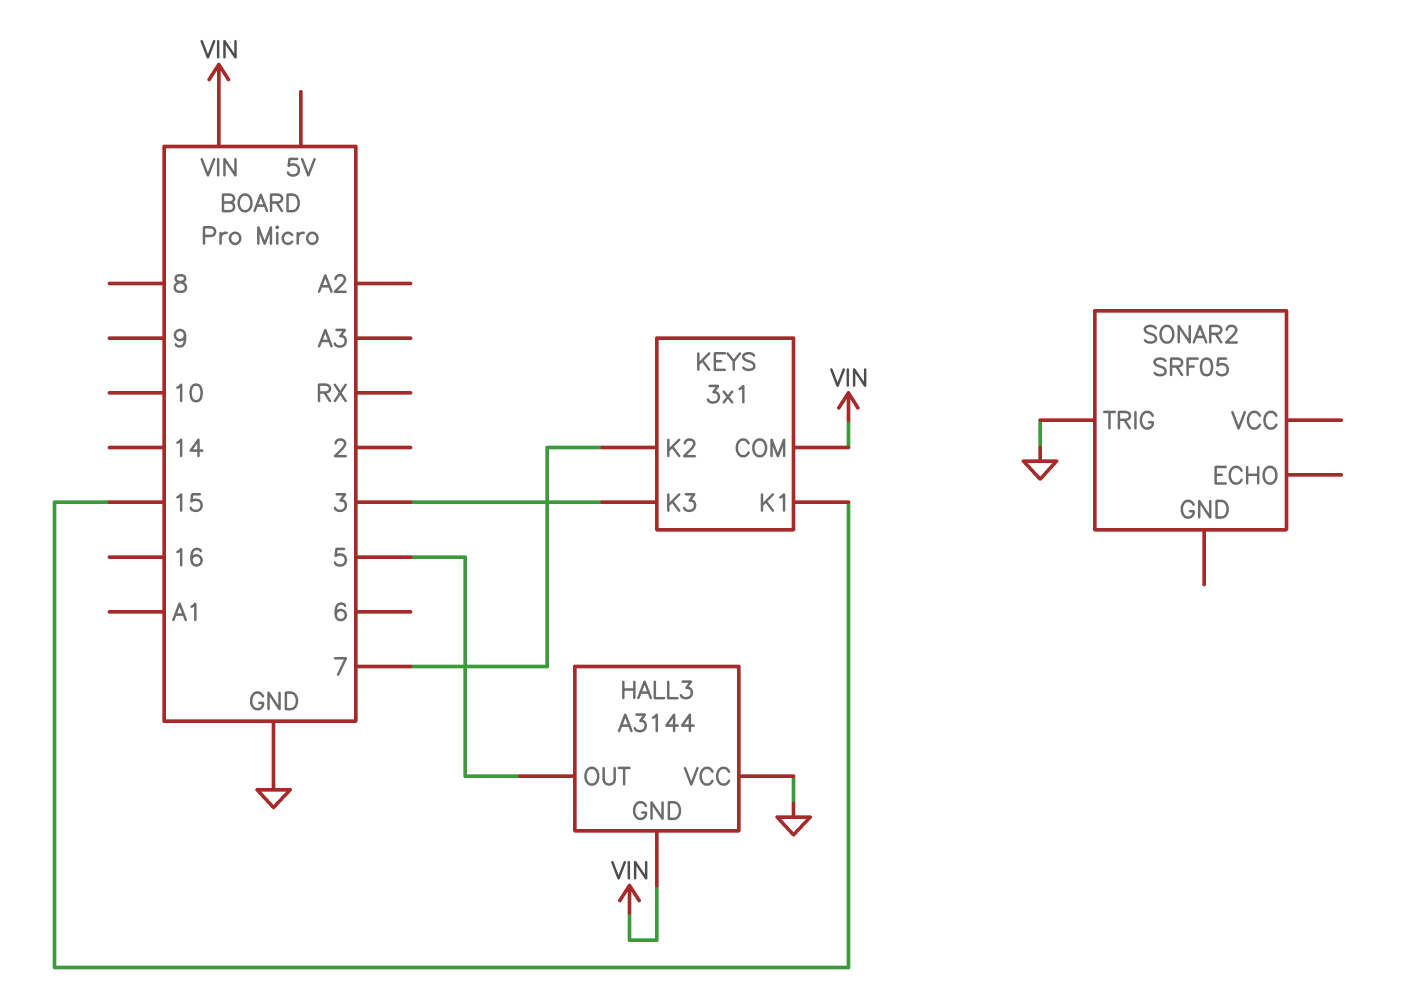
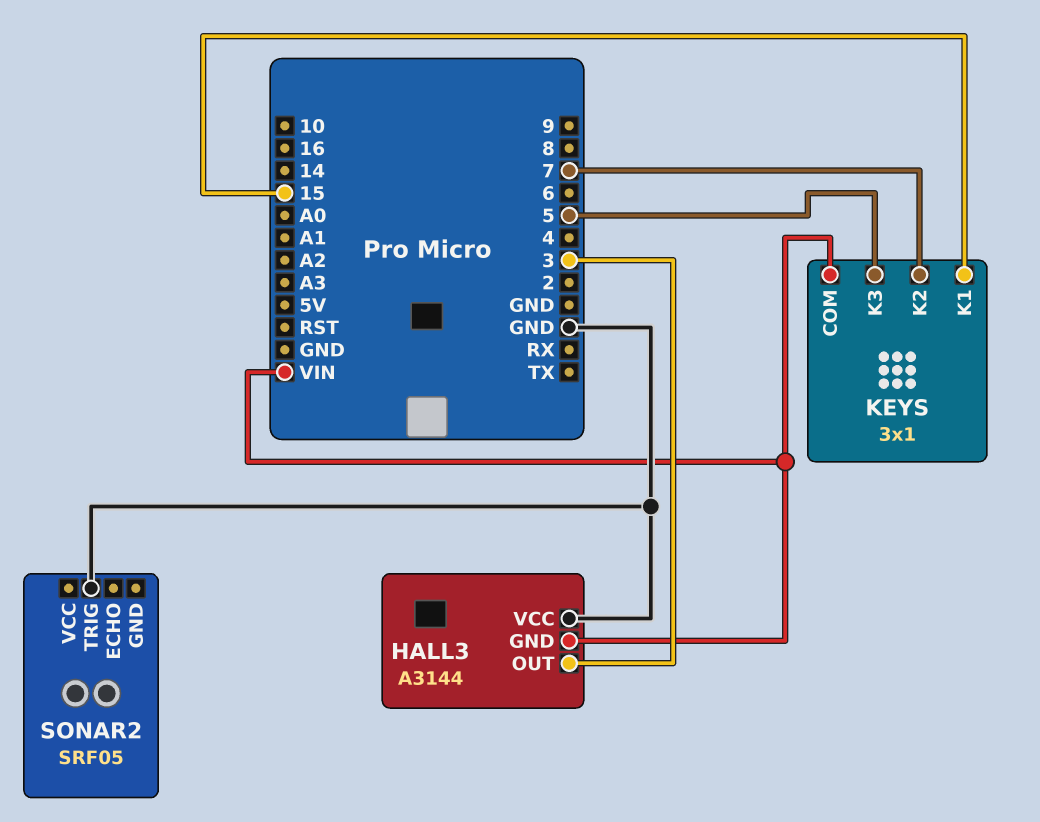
HALL3 pin OUT: 5 -> 3
KEYS pin K3: 3 -> 5

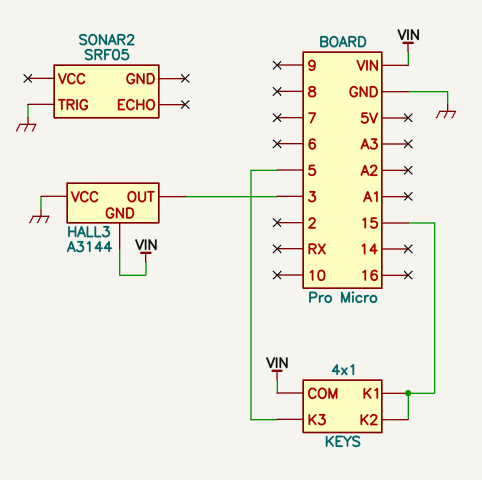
KEYS: 3x1 -> 4x1
KEYS pin K2: 7 -> 15

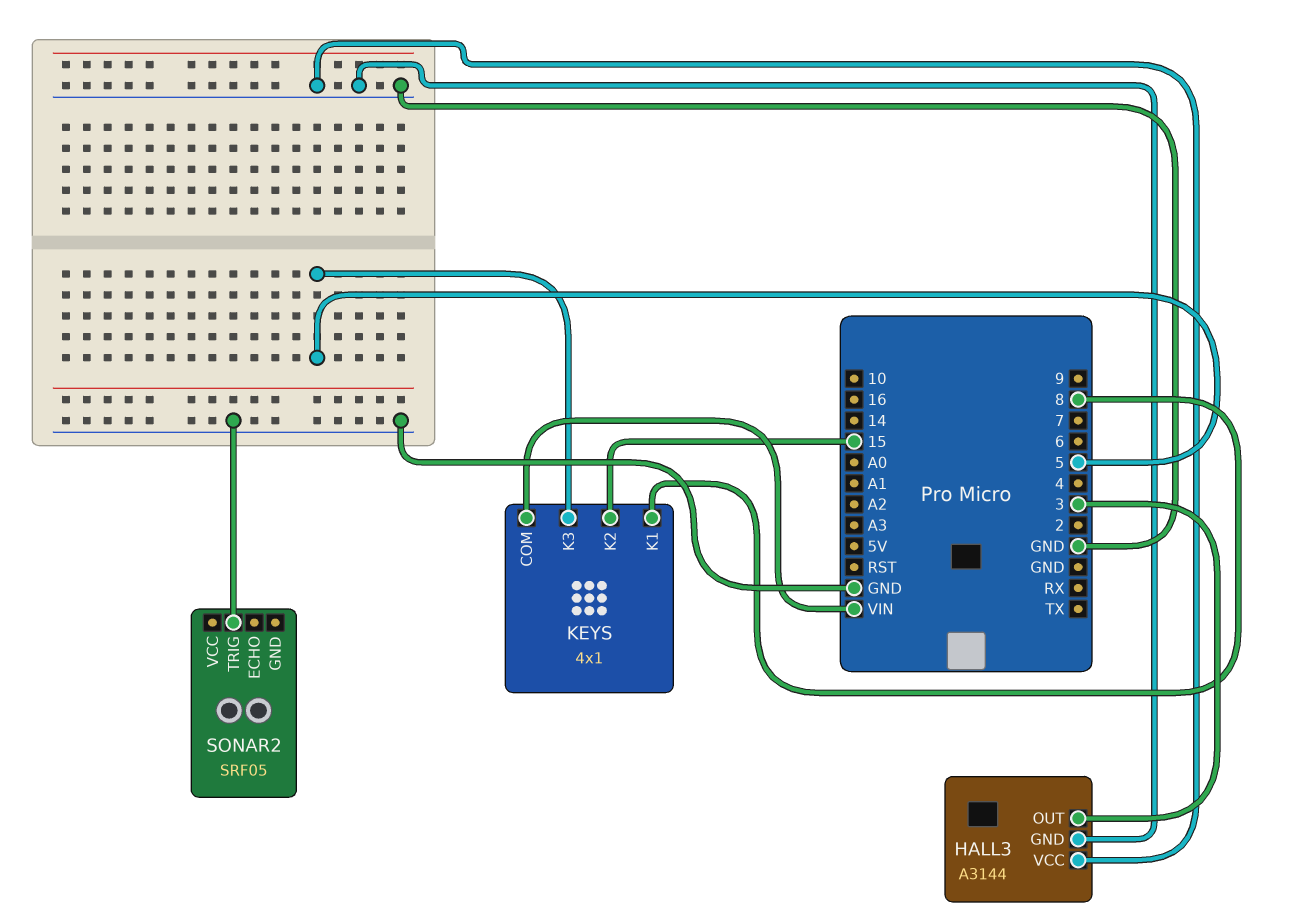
HALL3 pin GND: VIN -> GND
KEYS pin K1: 15 -> 8

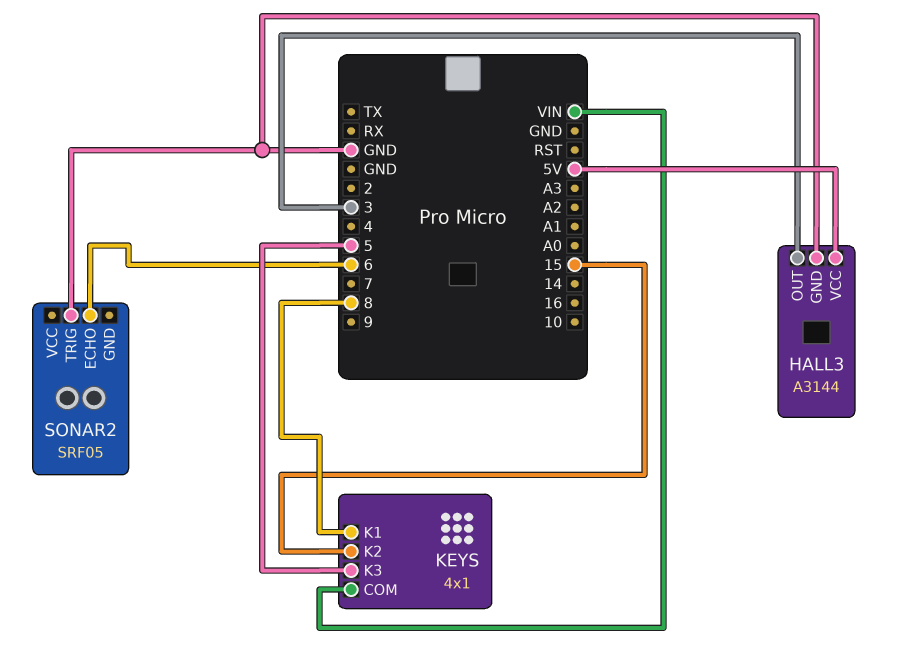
HALL3 pin VCC: GND -> 5V
SONAR2 pin ECHO: none -> 6

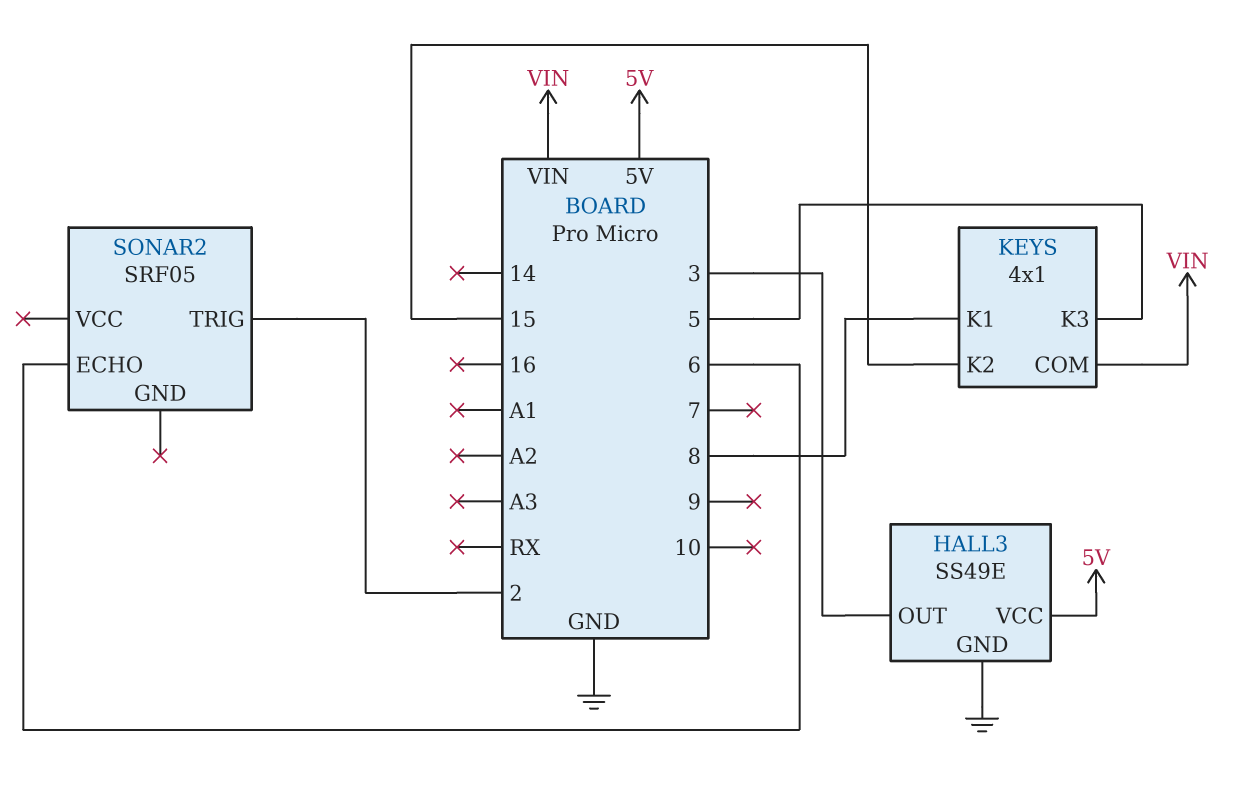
HALL3: A3144 -> SS49E
SONAR2 pin TRIG: GND -> 2

